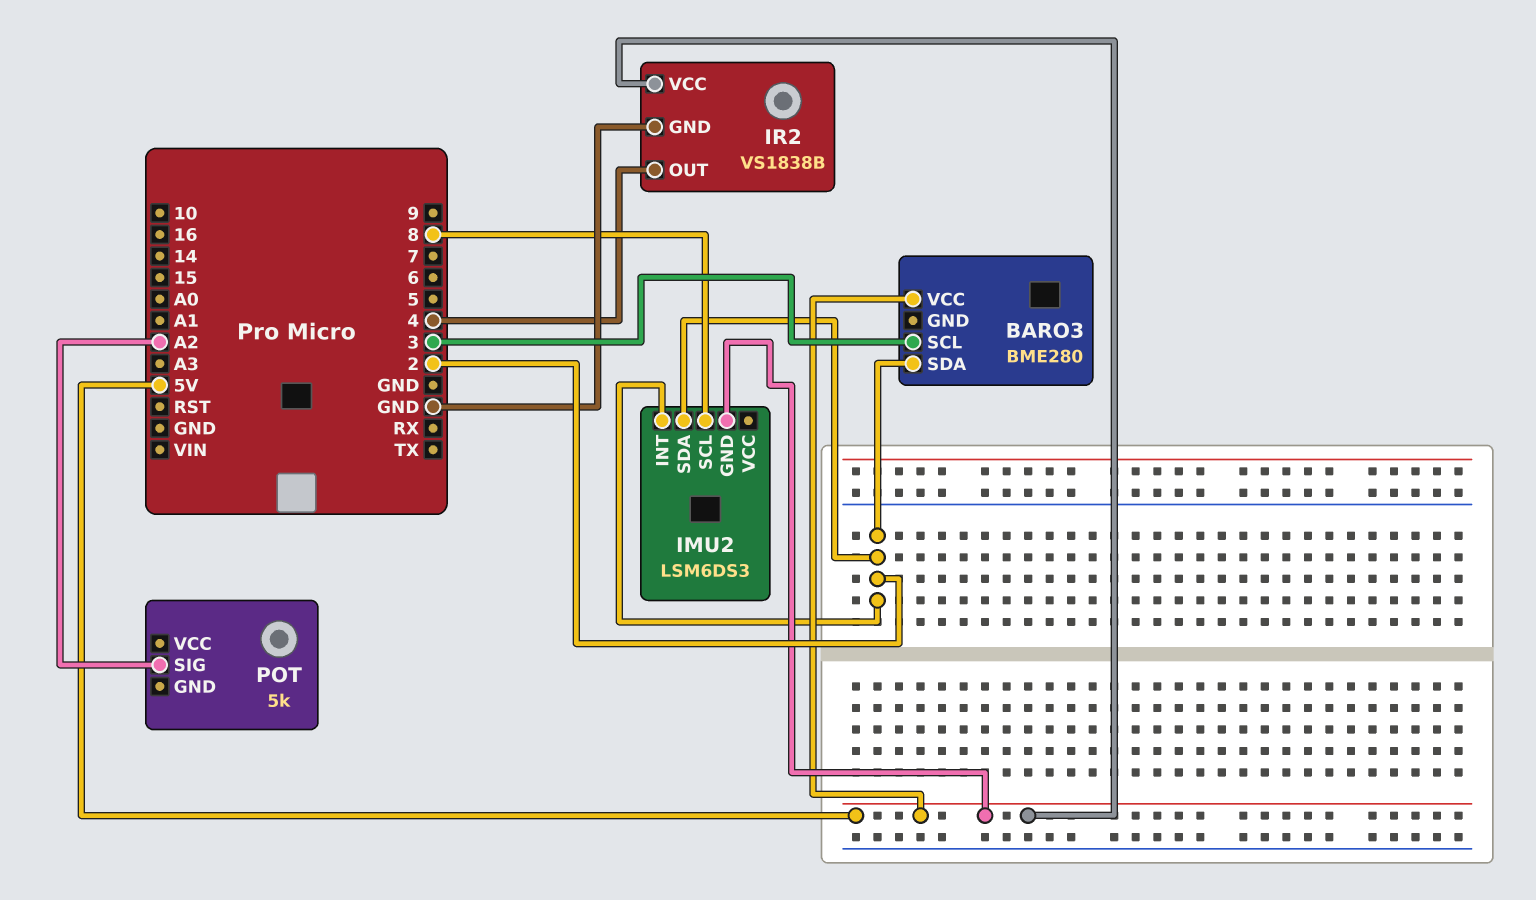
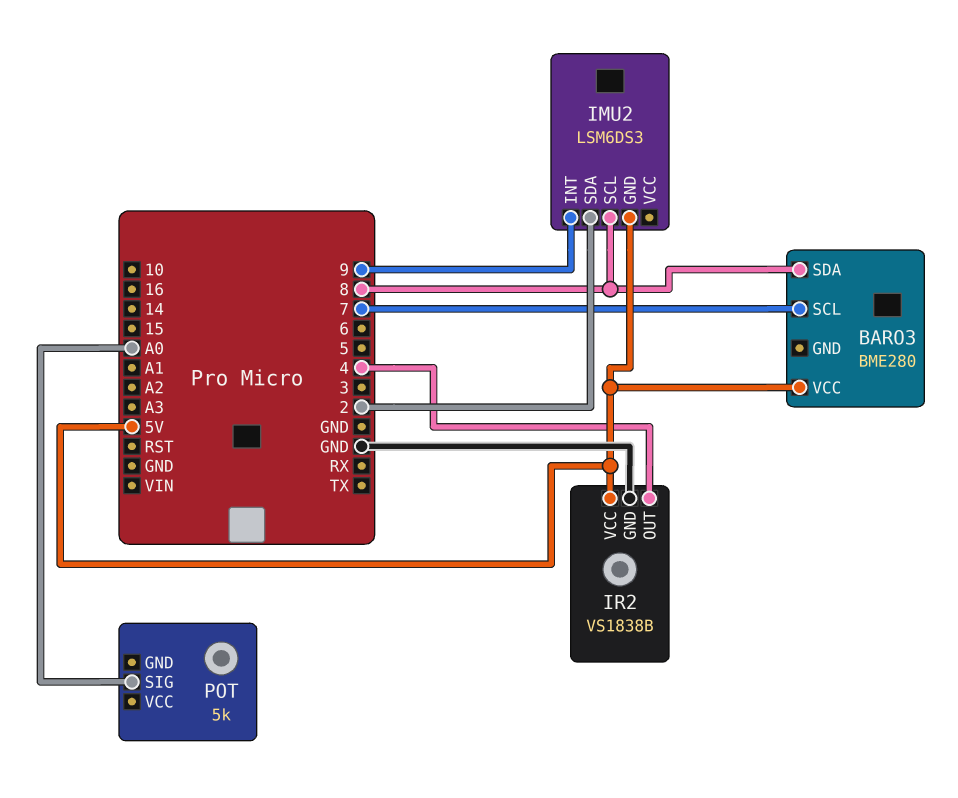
BARO3 pin SCL: 3 -> 7
BARO3 pin SDA: 2 -> 8
IMU2 pin INT: 2 -> 9
POT pin SIG: A2 -> A0

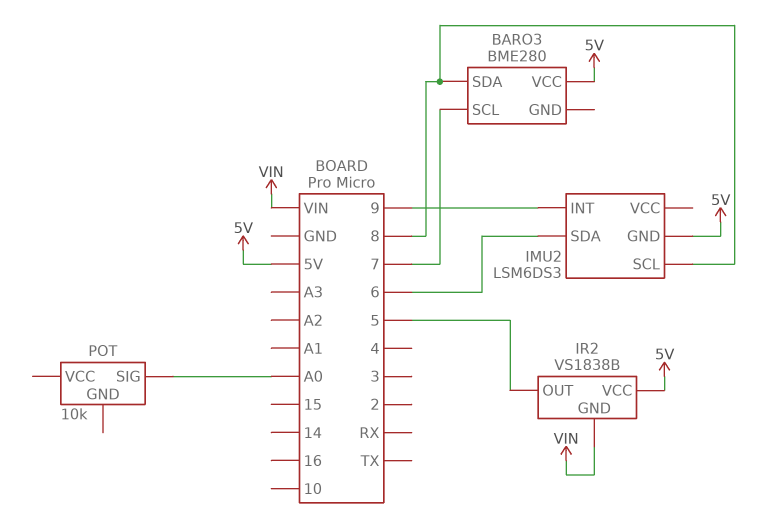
IMU2 pin SDA: 2 -> 6
IR2 pin GND: GND -> VIN
IR2 pin OUT: 4 -> 5
POT: 5k -> 10k

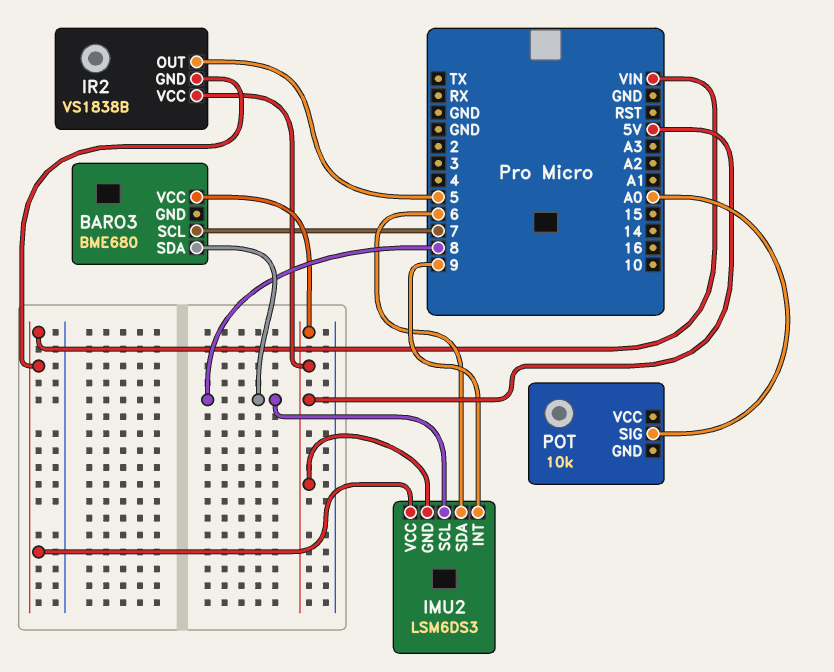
BARO3: BME280 -> BME680
IMU2 pin VCC: none -> VIN

